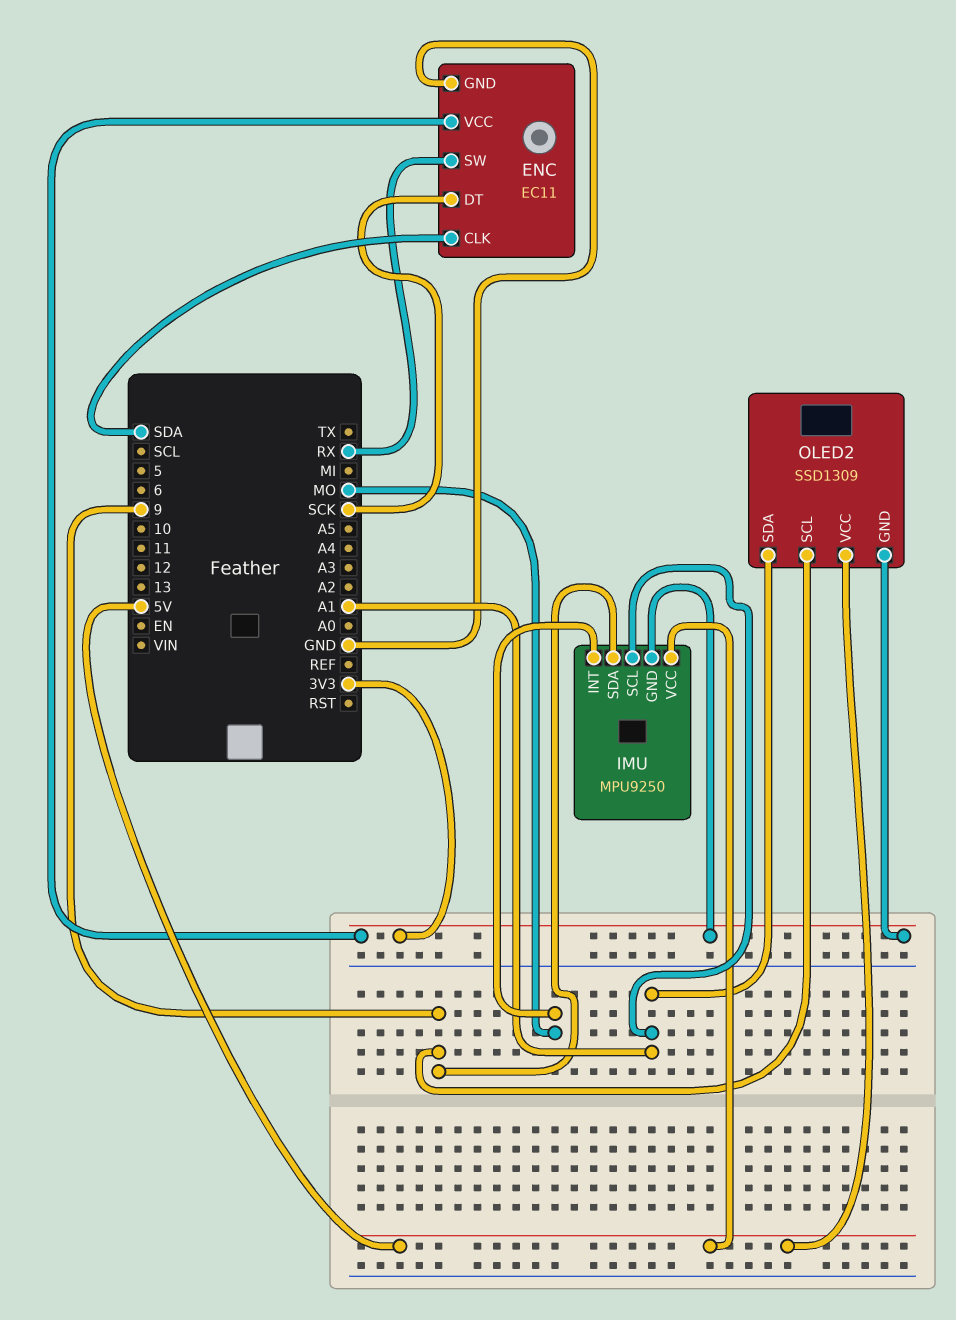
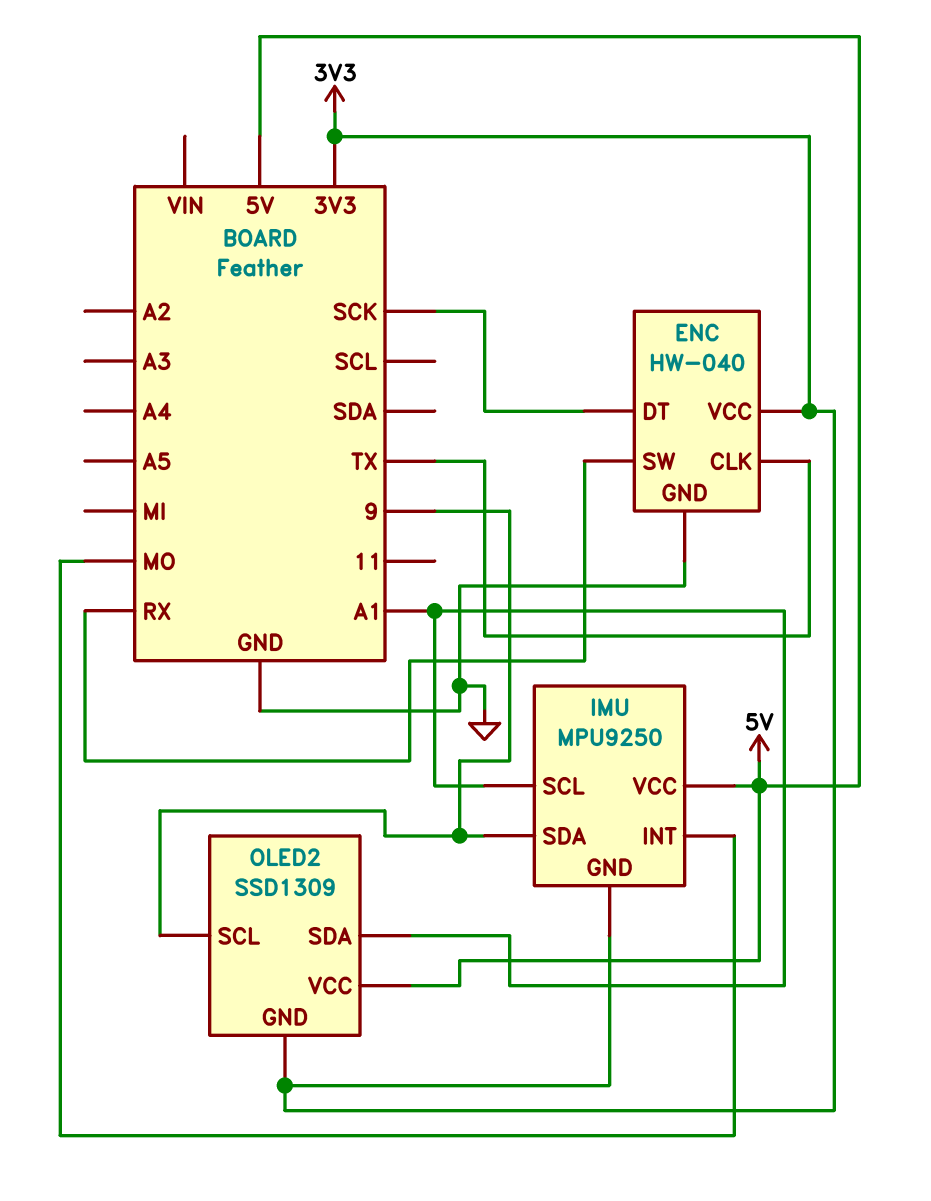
ENC: EC11 -> HW-040
ENC pin CLK: SDA -> TX

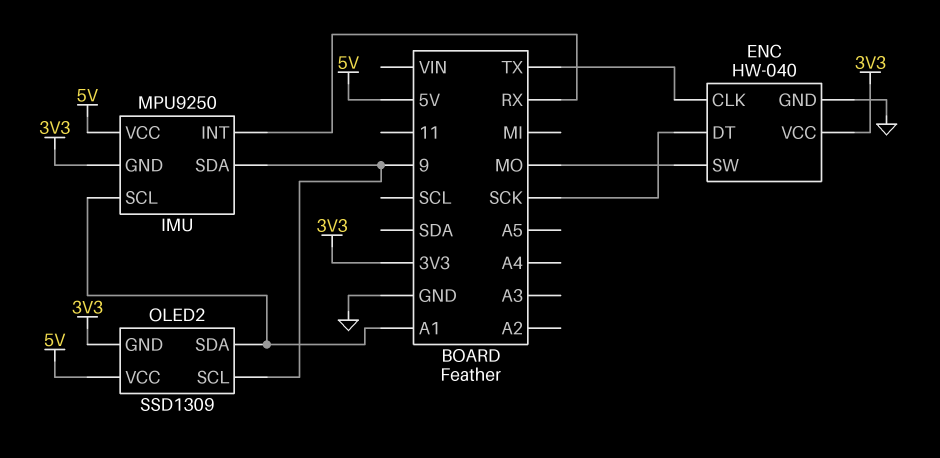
ENC pin SW: RX -> MO
IMU pin INT: MO -> RX

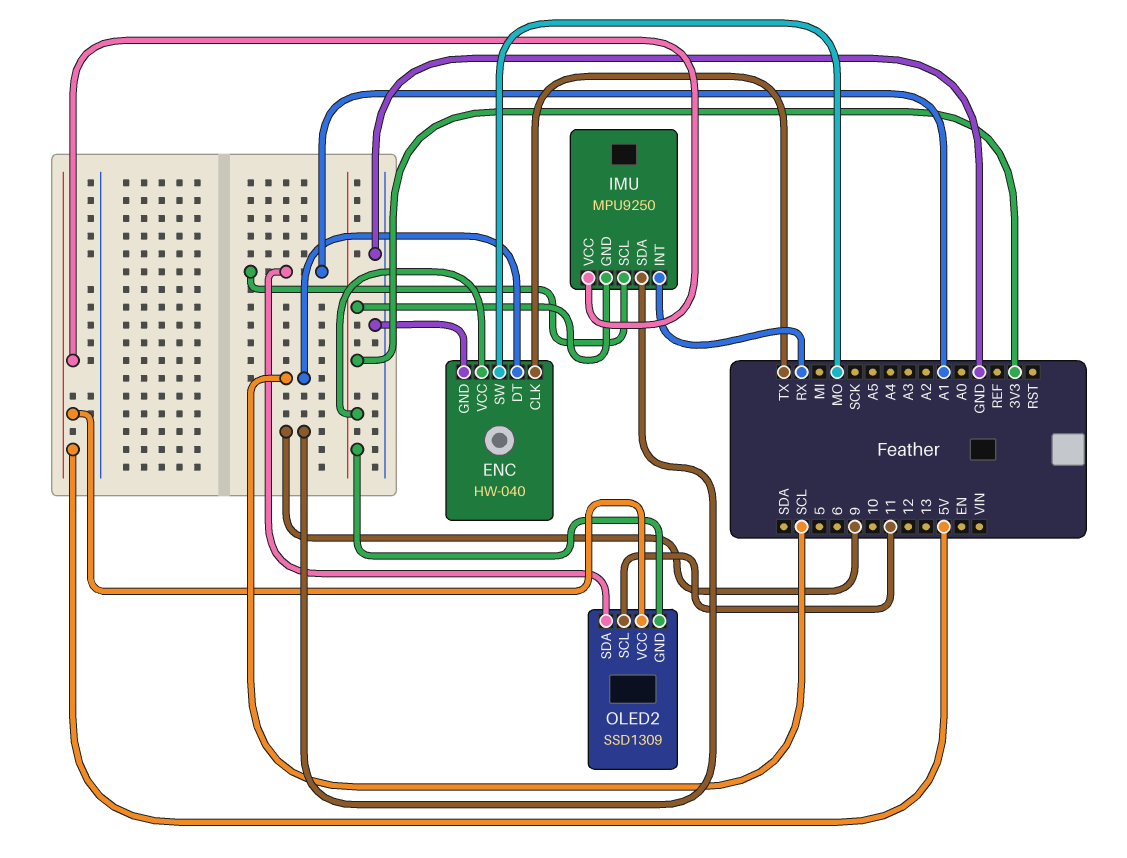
ENC pin DT: SCK -> SCL
OLED2 pin SCL: 9 -> 11

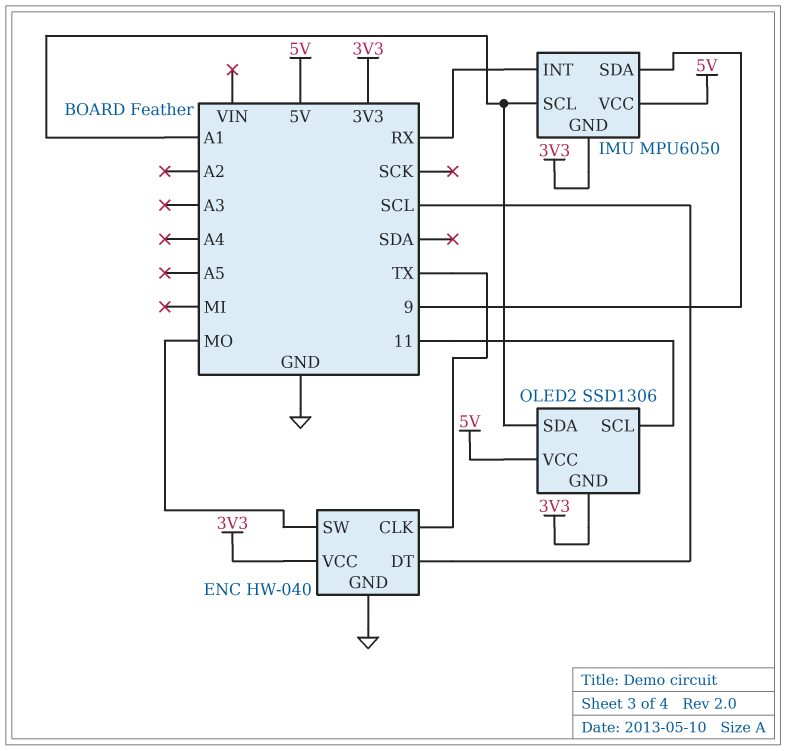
IMU: MPU9250 -> MPU6050
OLED2: SSD1309 -> SSD1306

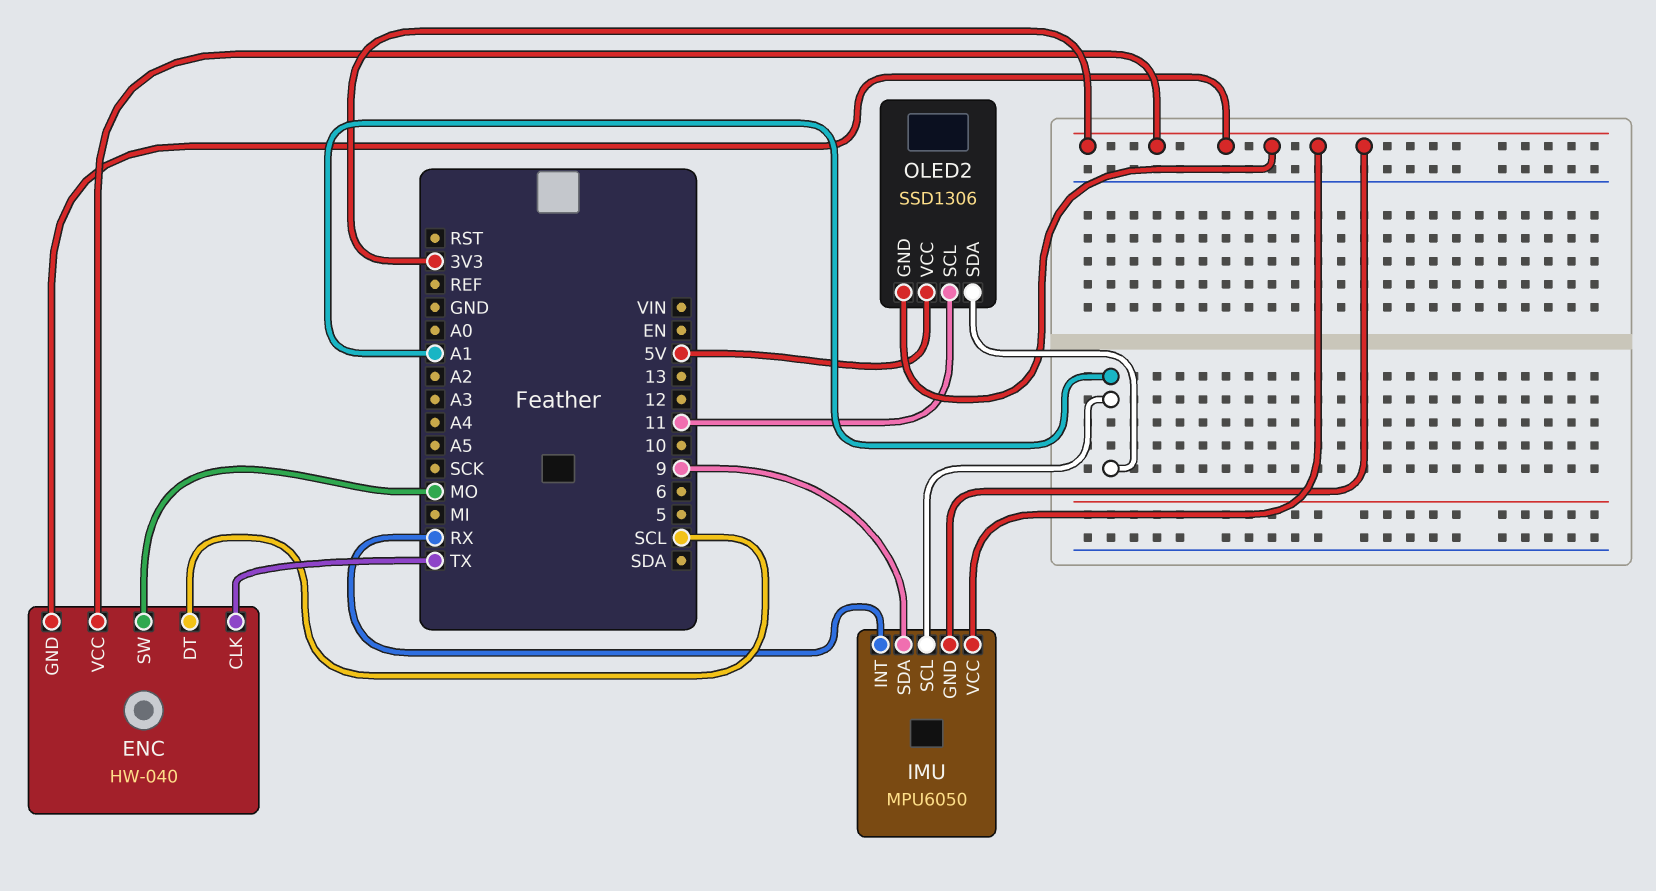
ENC pin GND: GND -> 3V3
IMU pin VCC: 5V -> 3V3

